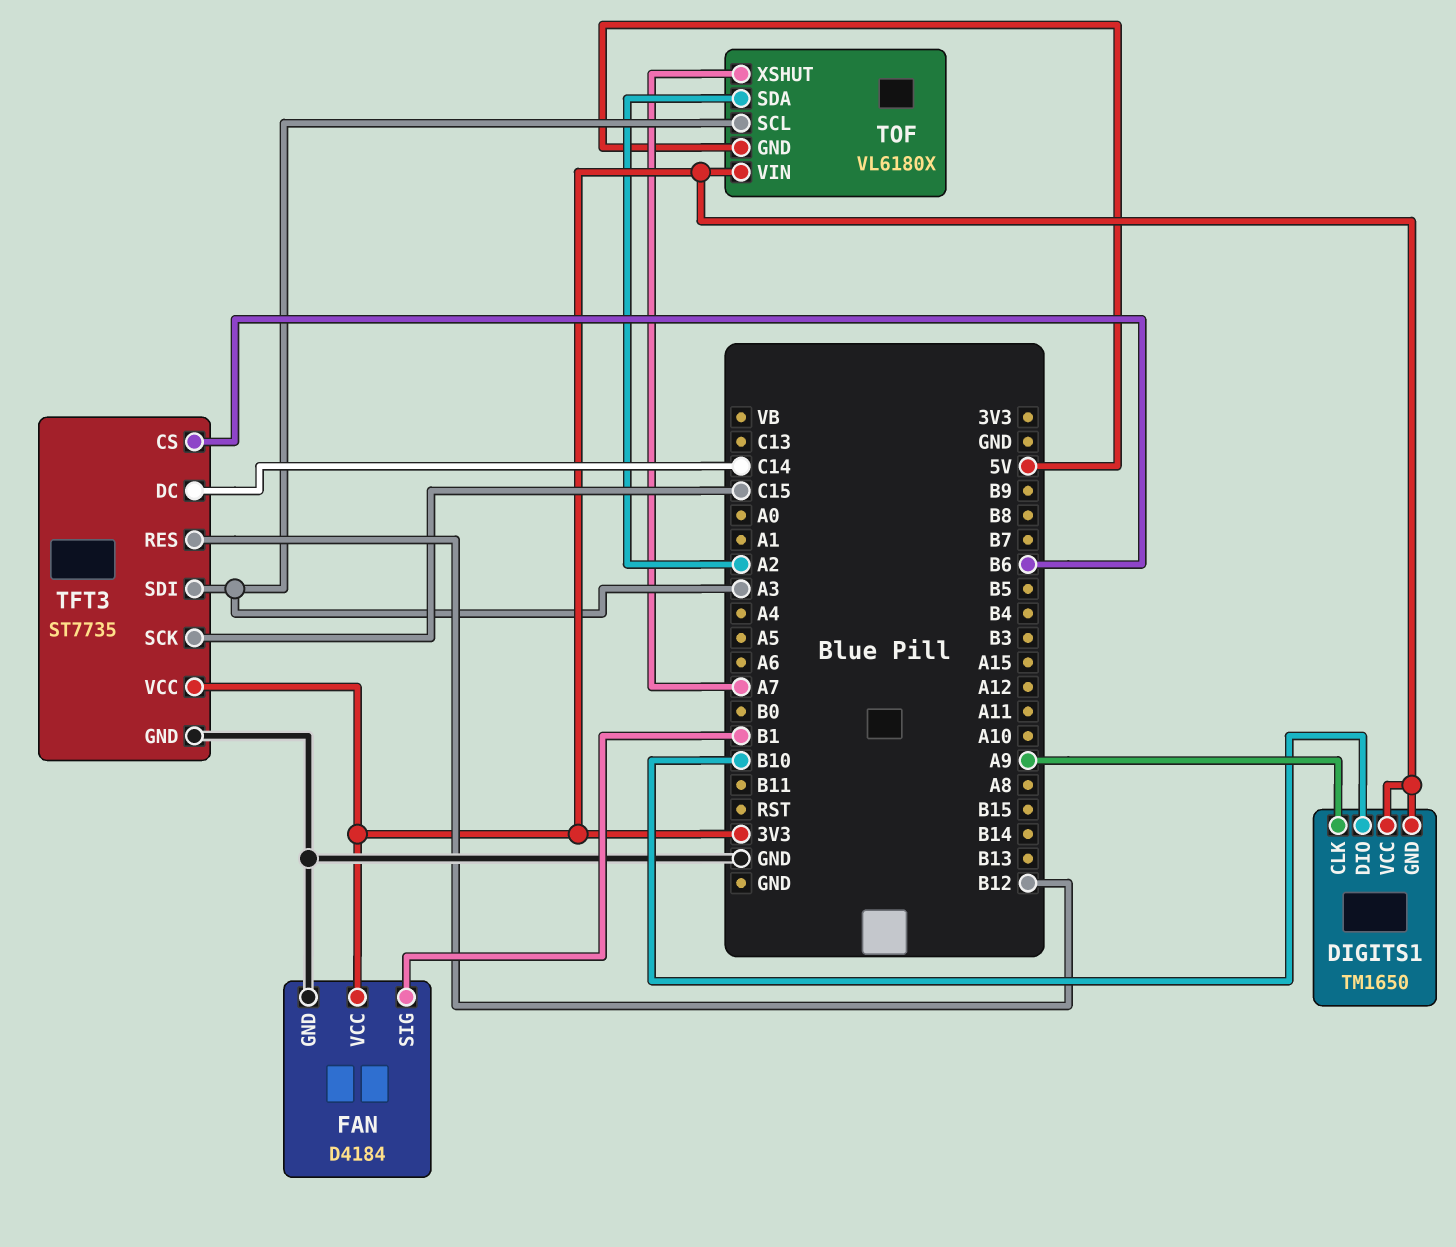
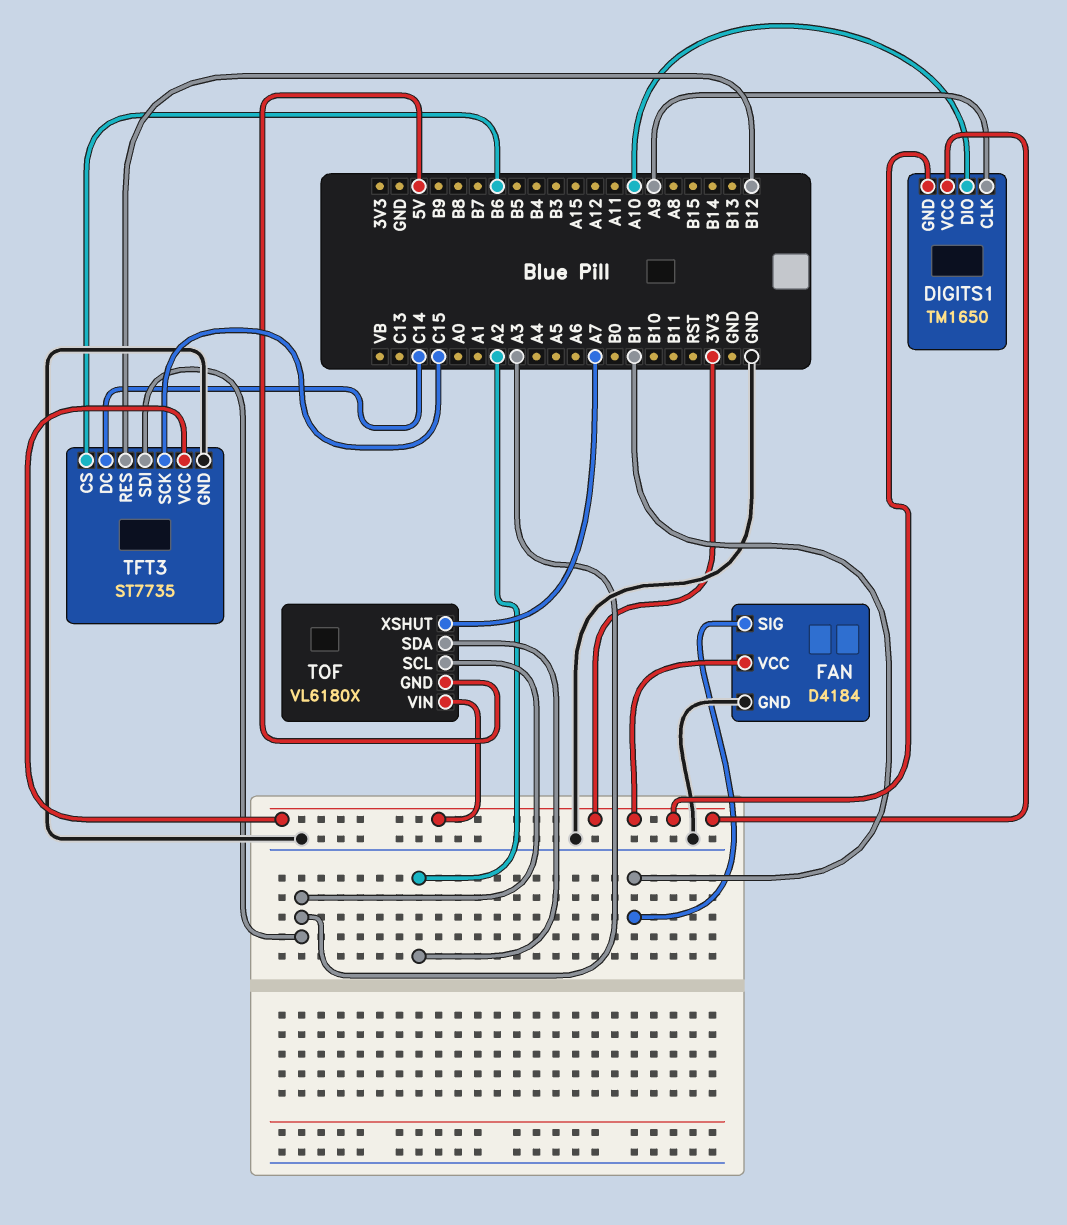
DIGITS1 pin DIO: B10 -> A10

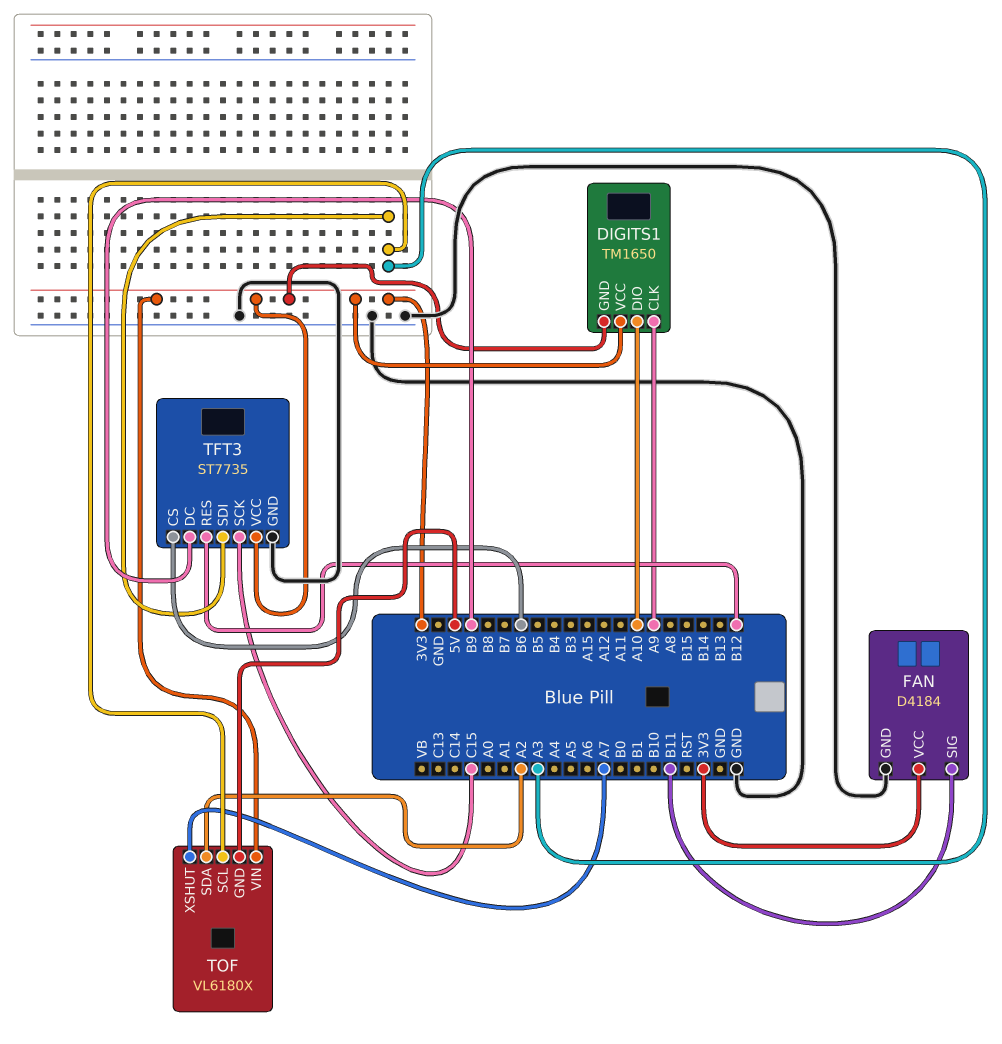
FAN pin SIG: B1 -> B11
TFT3 pin DC: C14 -> B9

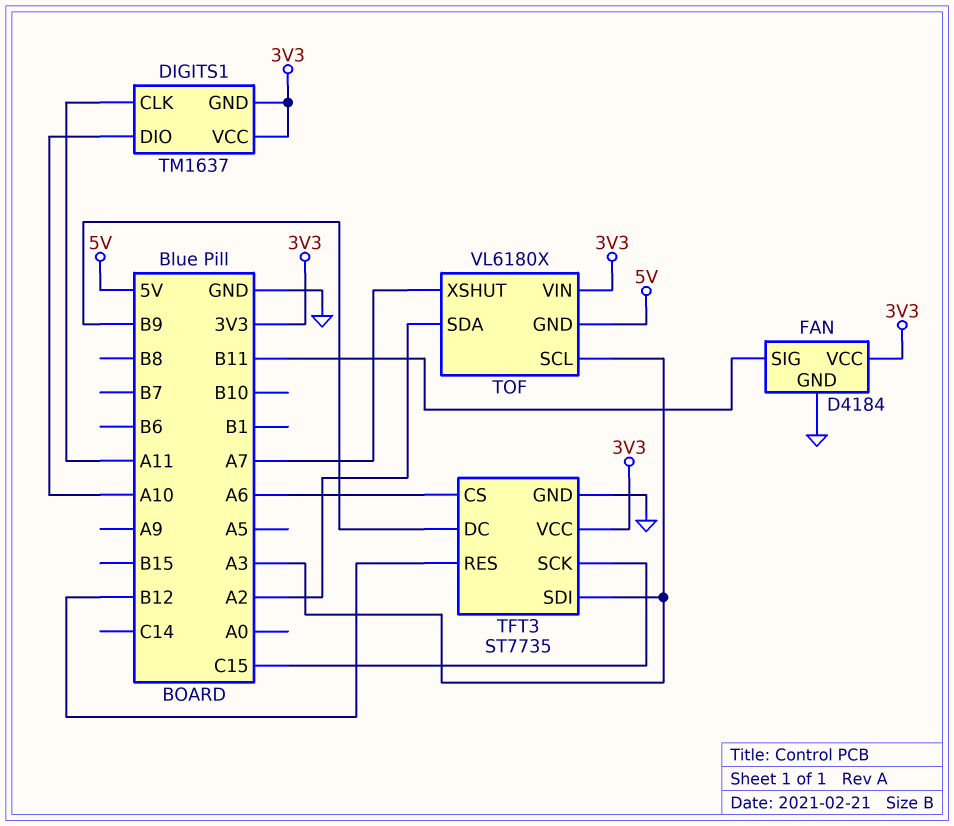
DIGITS1: TM1650 -> TM1637
DIGITS1 pin CLK: A9 -> A11
TFT3 pin CS: B6 -> A6

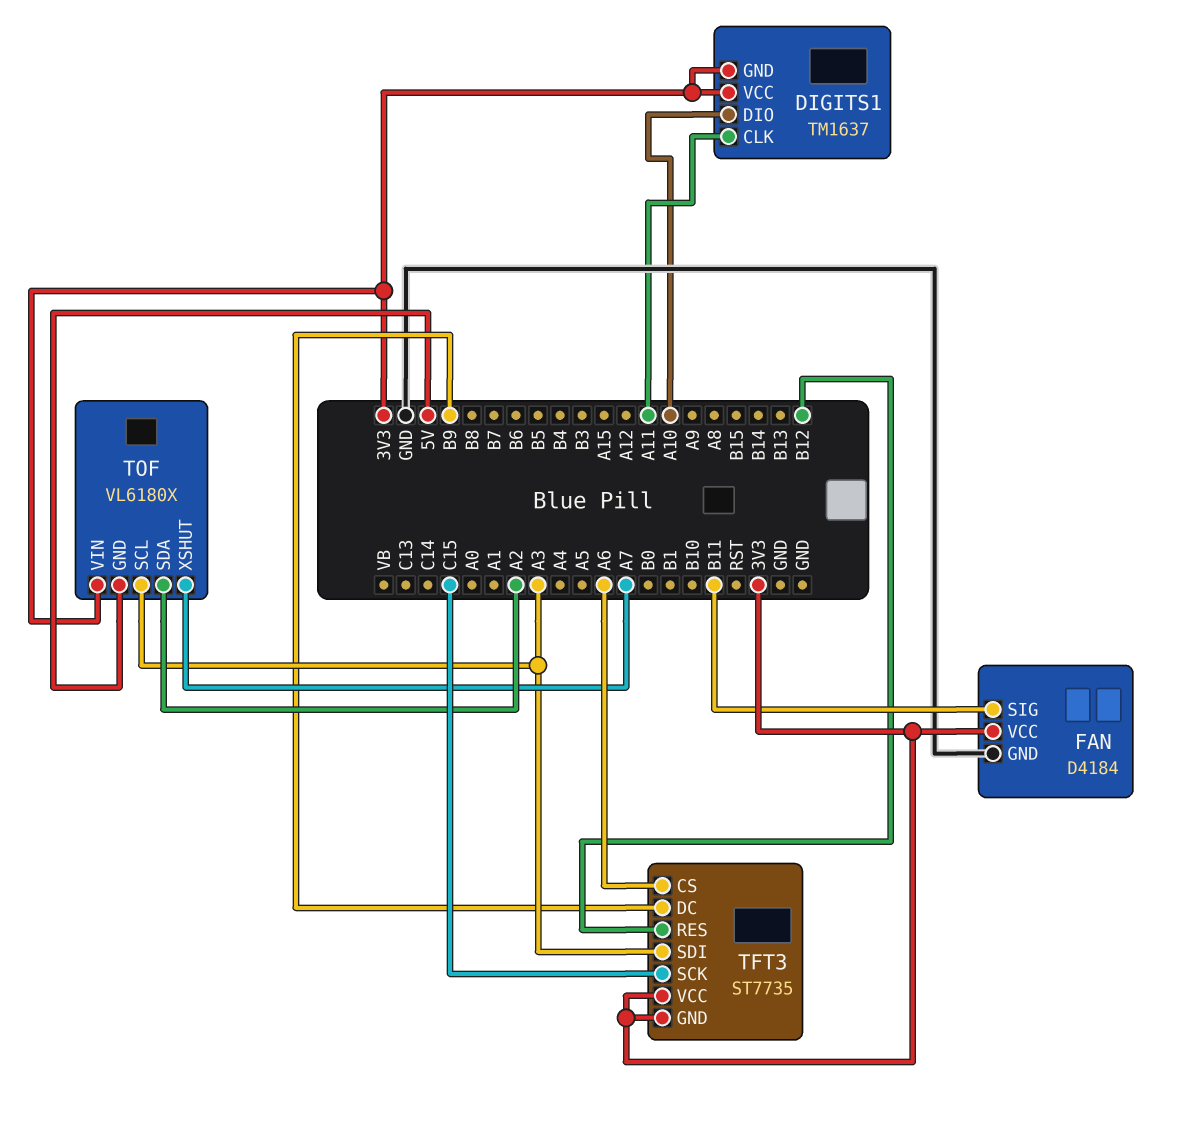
TFT3 pin GND: GND -> 3V3

